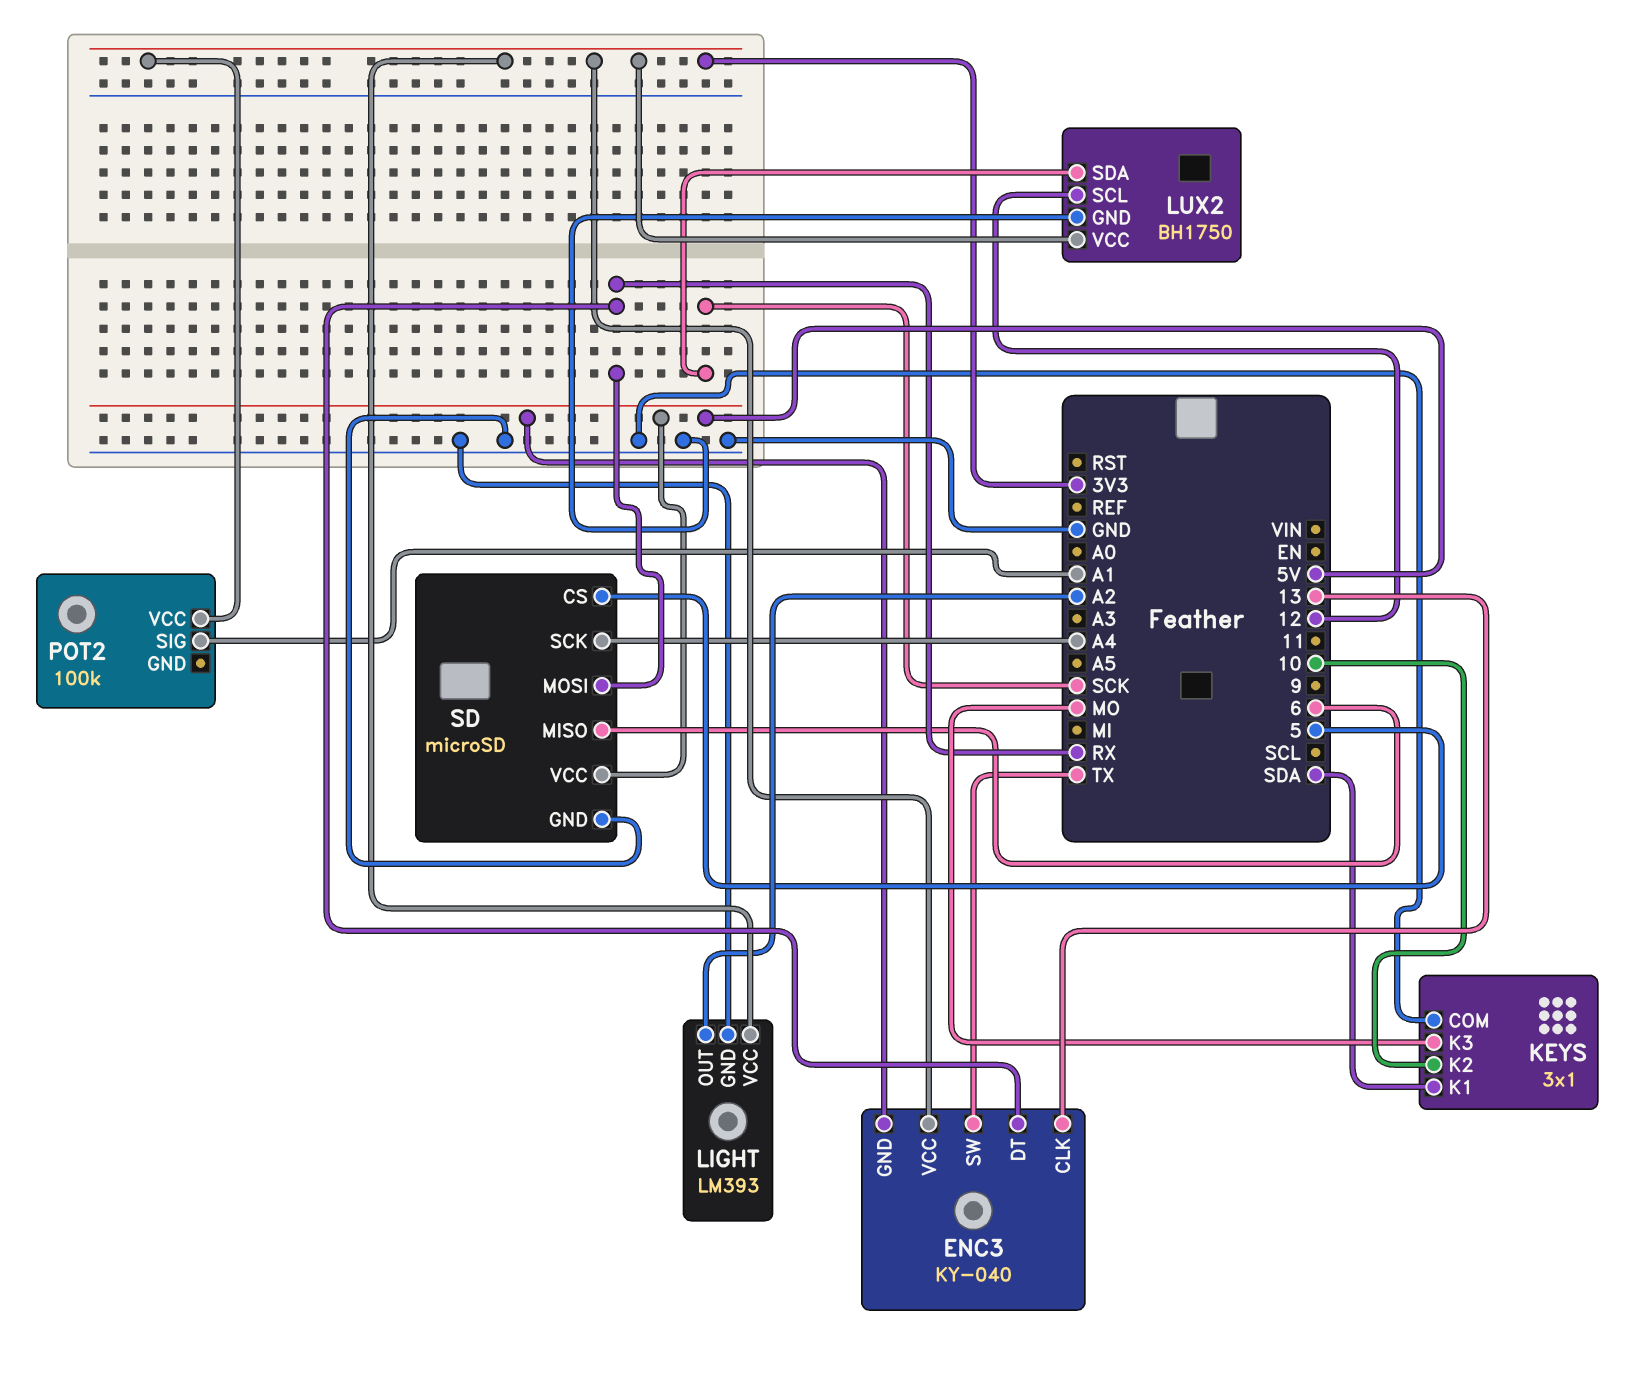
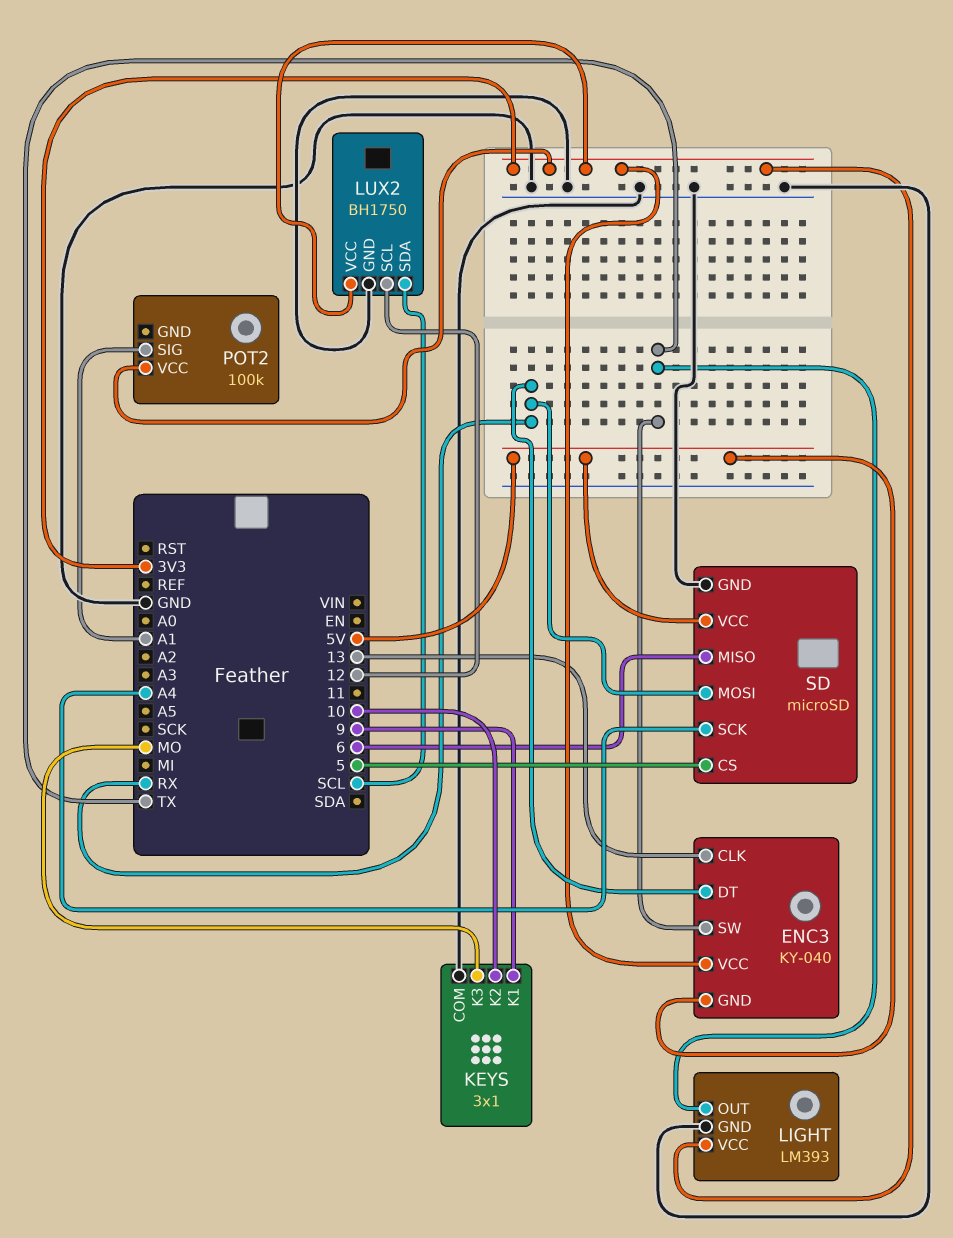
KEYS pin K1: SDA -> 9
LIGHT pin OUT: A2 -> TX
LUX2 pin SDA: SCK -> SCL

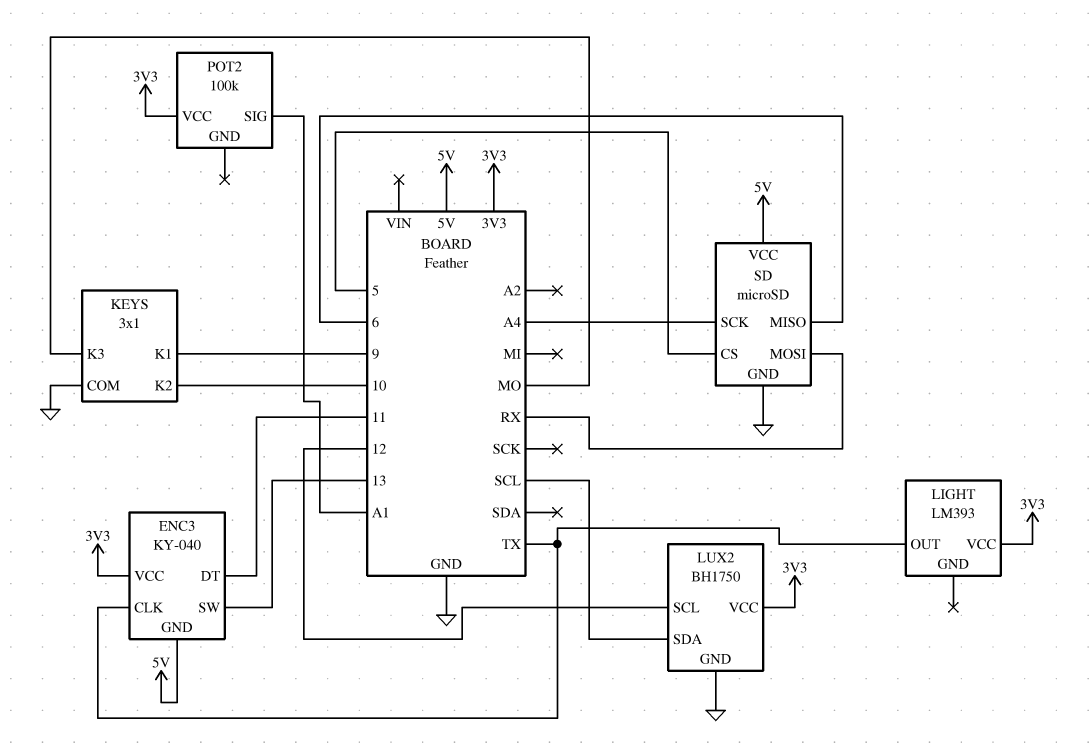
ENC3 pin CLK: 13 -> TX
ENC3 pin DT: RX -> 11
ENC3 pin SW: TX -> 13
LIGHT pin GND: GND -> none

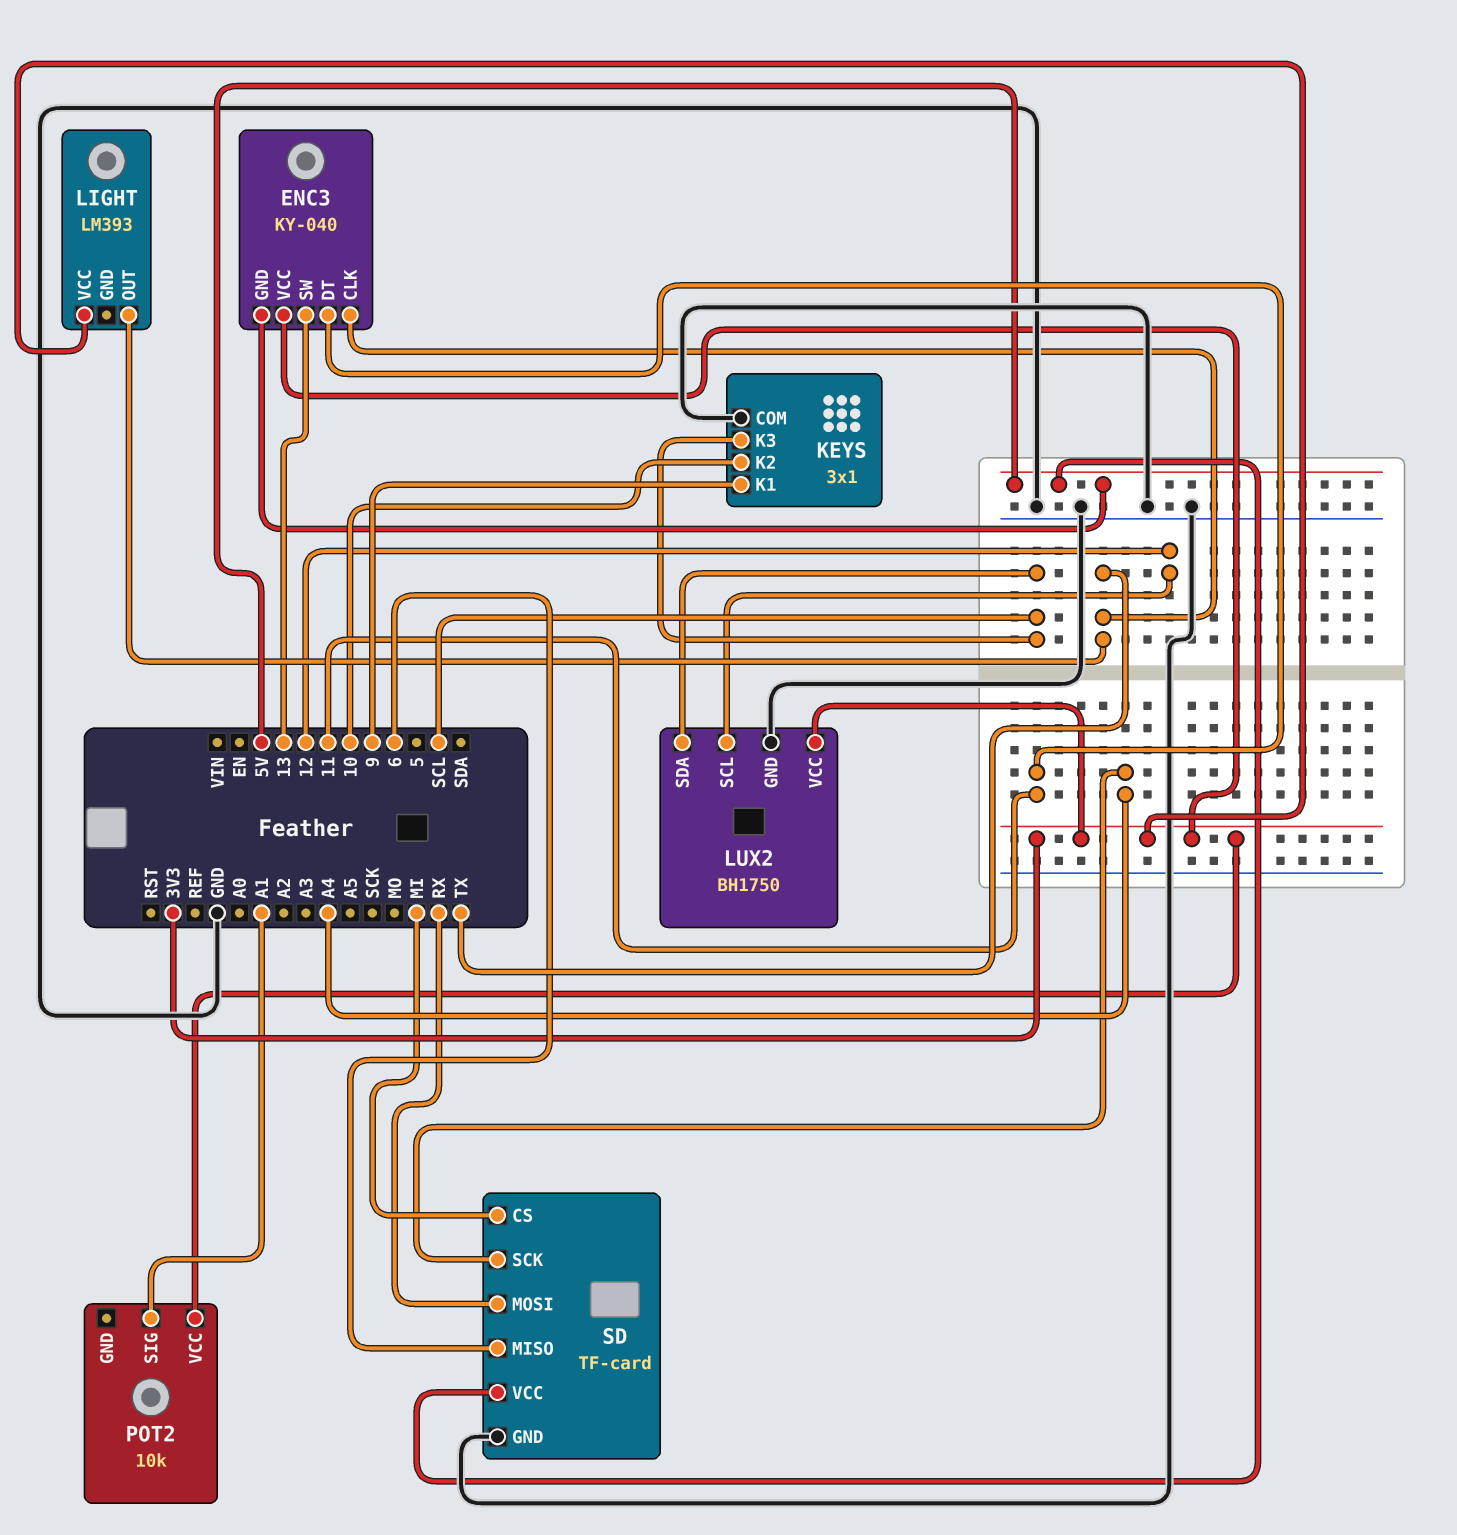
KEYS pin K3: MO -> SCL
POT2: 100k -> 10k
SD: microSD -> TF-card
SD pin CS: 5 -> MI

